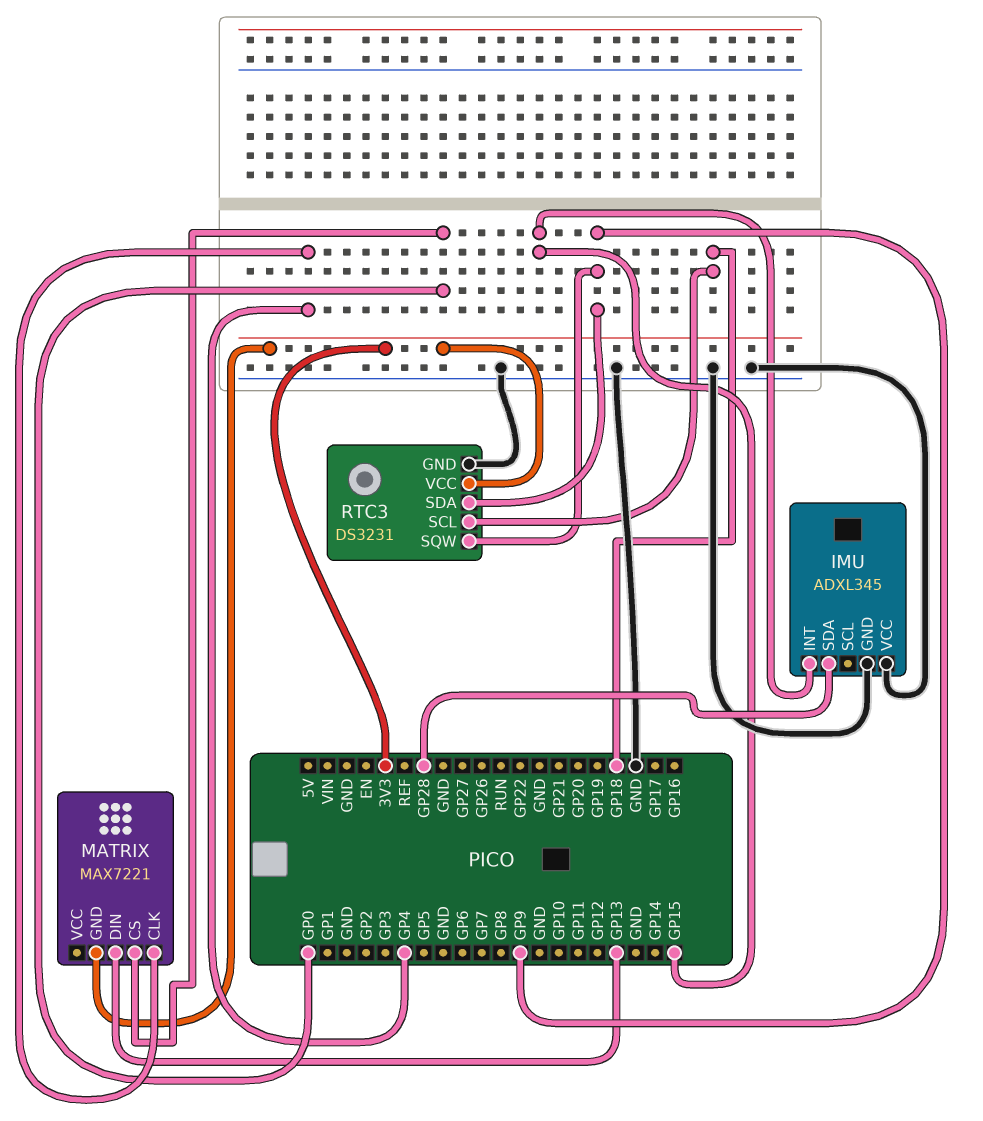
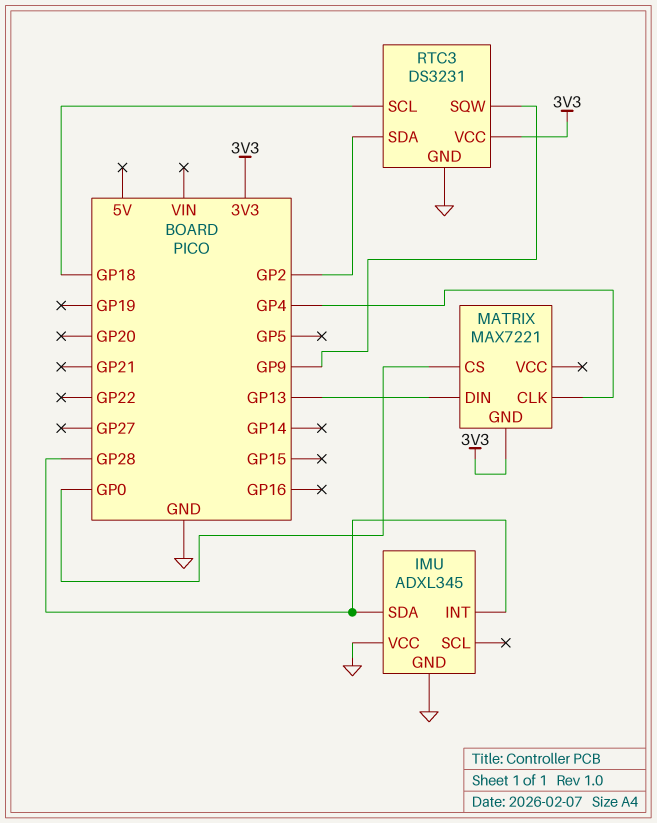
IMU pin INT: GP15 -> GP28
RTC3 pin SDA: GP9 -> GP2

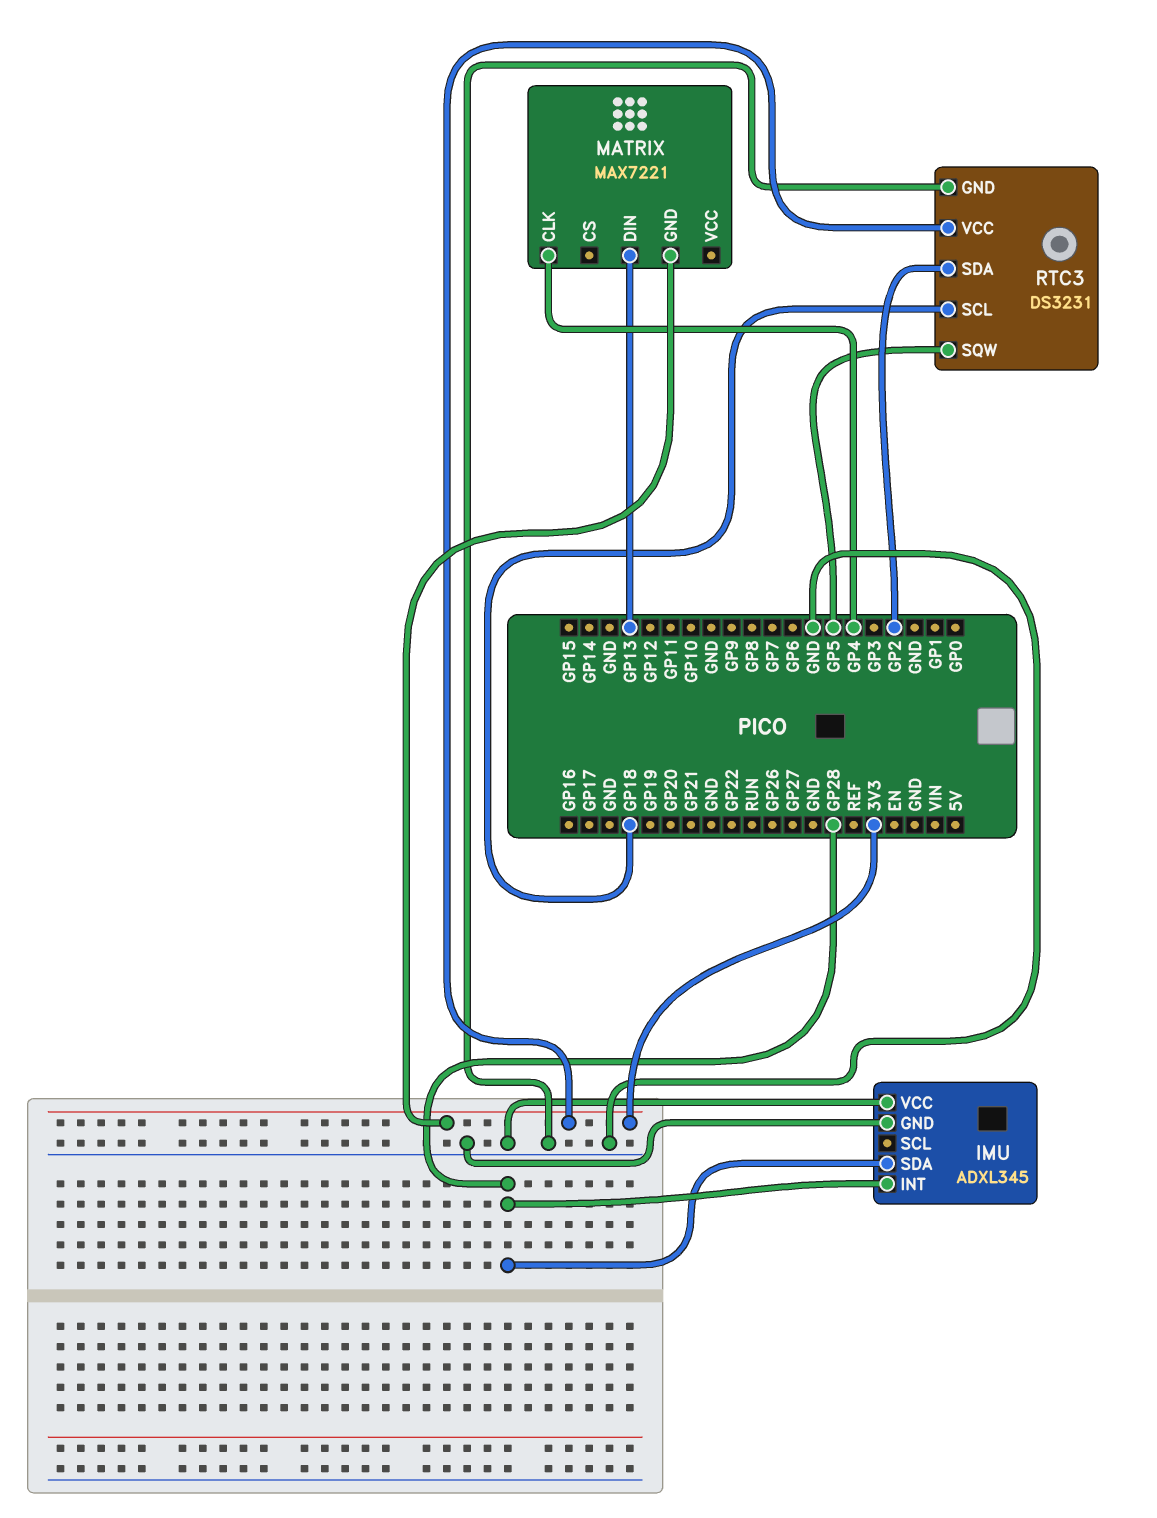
MATRIX pin CS: GP0 -> none
RTC3 pin SQW: GP9 -> GP5

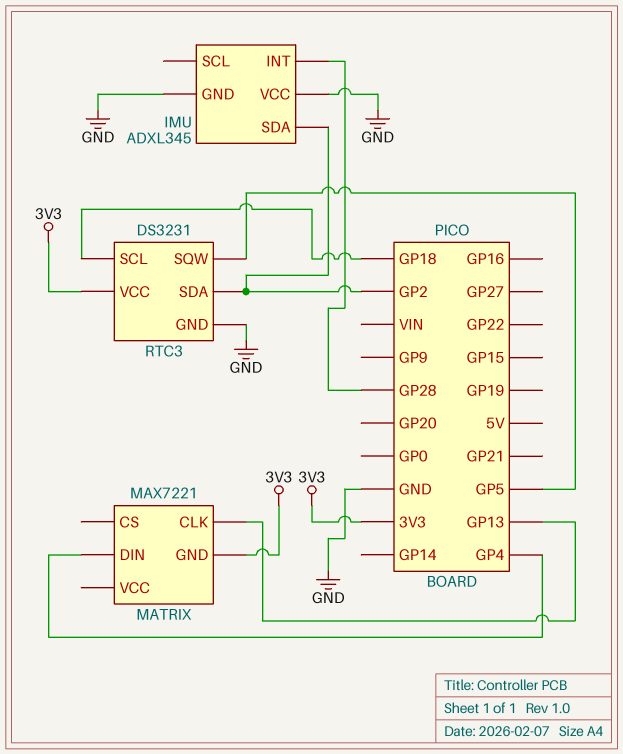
IMU pin SDA: GP28 -> GP2
MATRIX pin CLK: GP4 -> GP13
MATRIX pin DIN: GP13 -> GP4

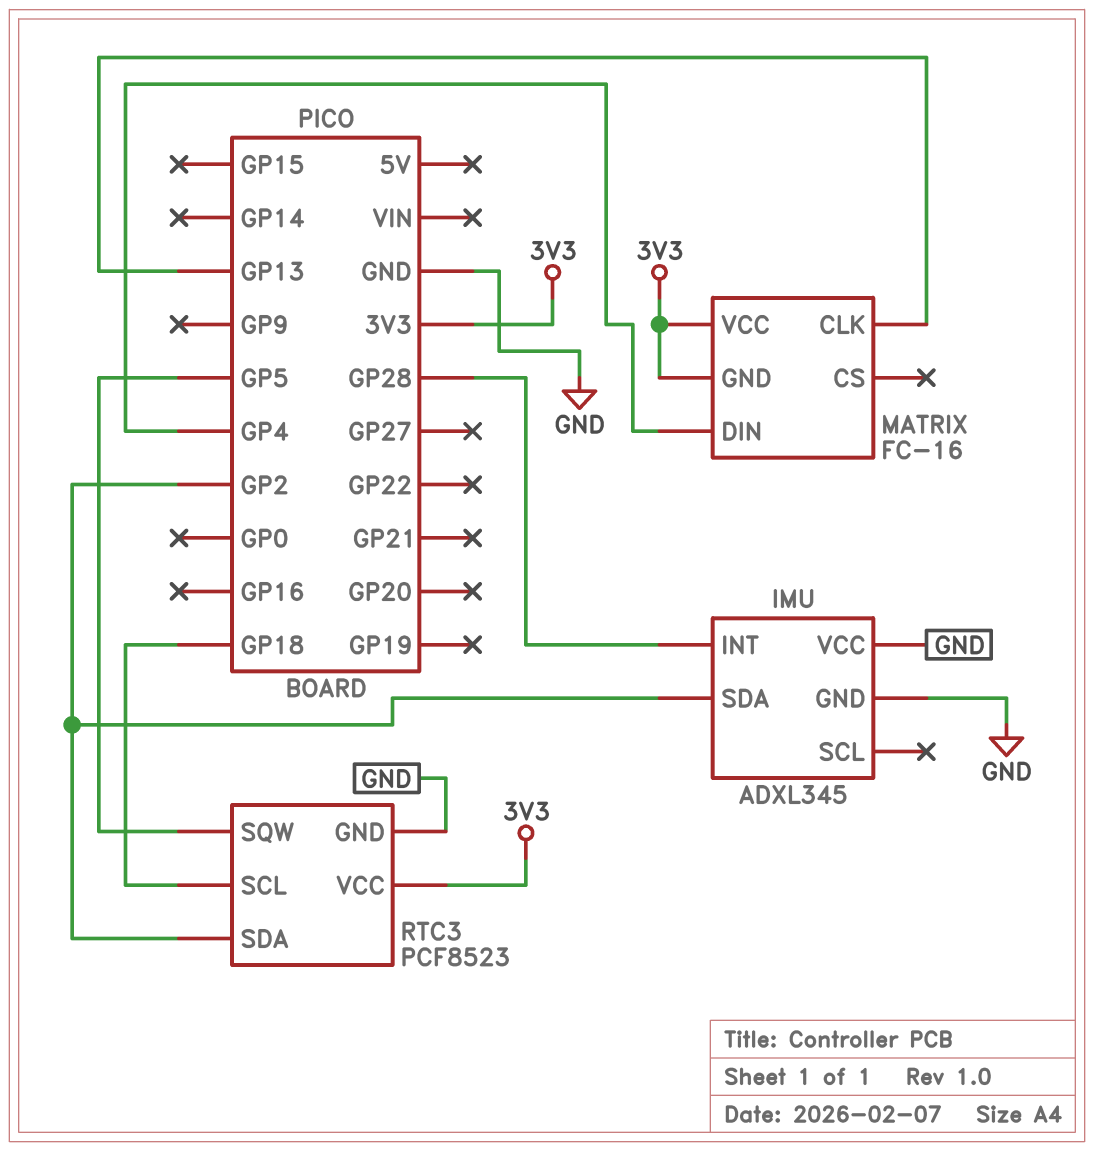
MATRIX: MAX7221 -> FC-16
MATRIX pin VCC: none -> 3V3
RTC3: DS3231 -> PCF8523

